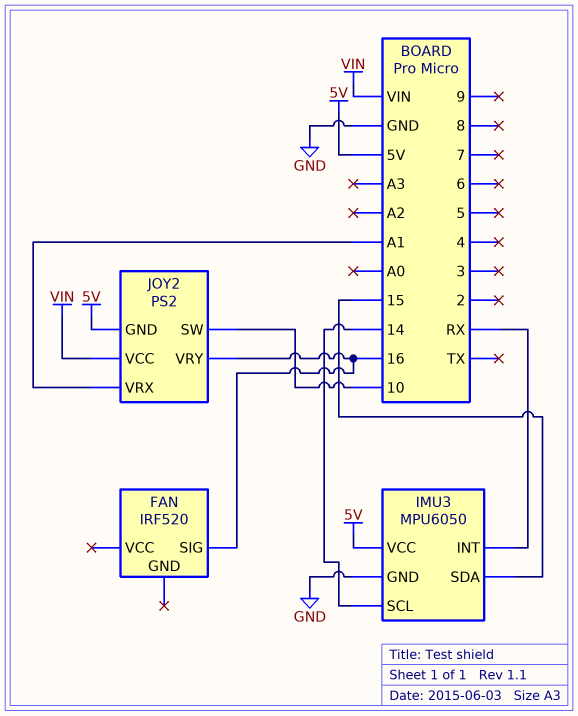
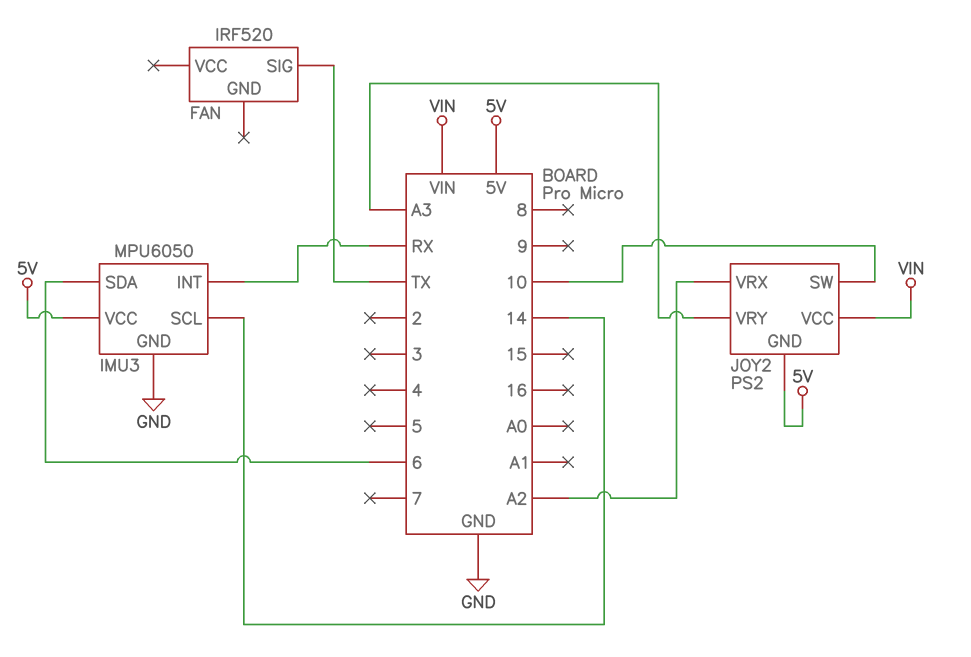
FAN pin SIG: 16 -> TX
IMU3 pin SDA: 15 -> 6
JOY2 pin VRX: A1 -> A2
JOY2 pin VRY: 16 -> A3

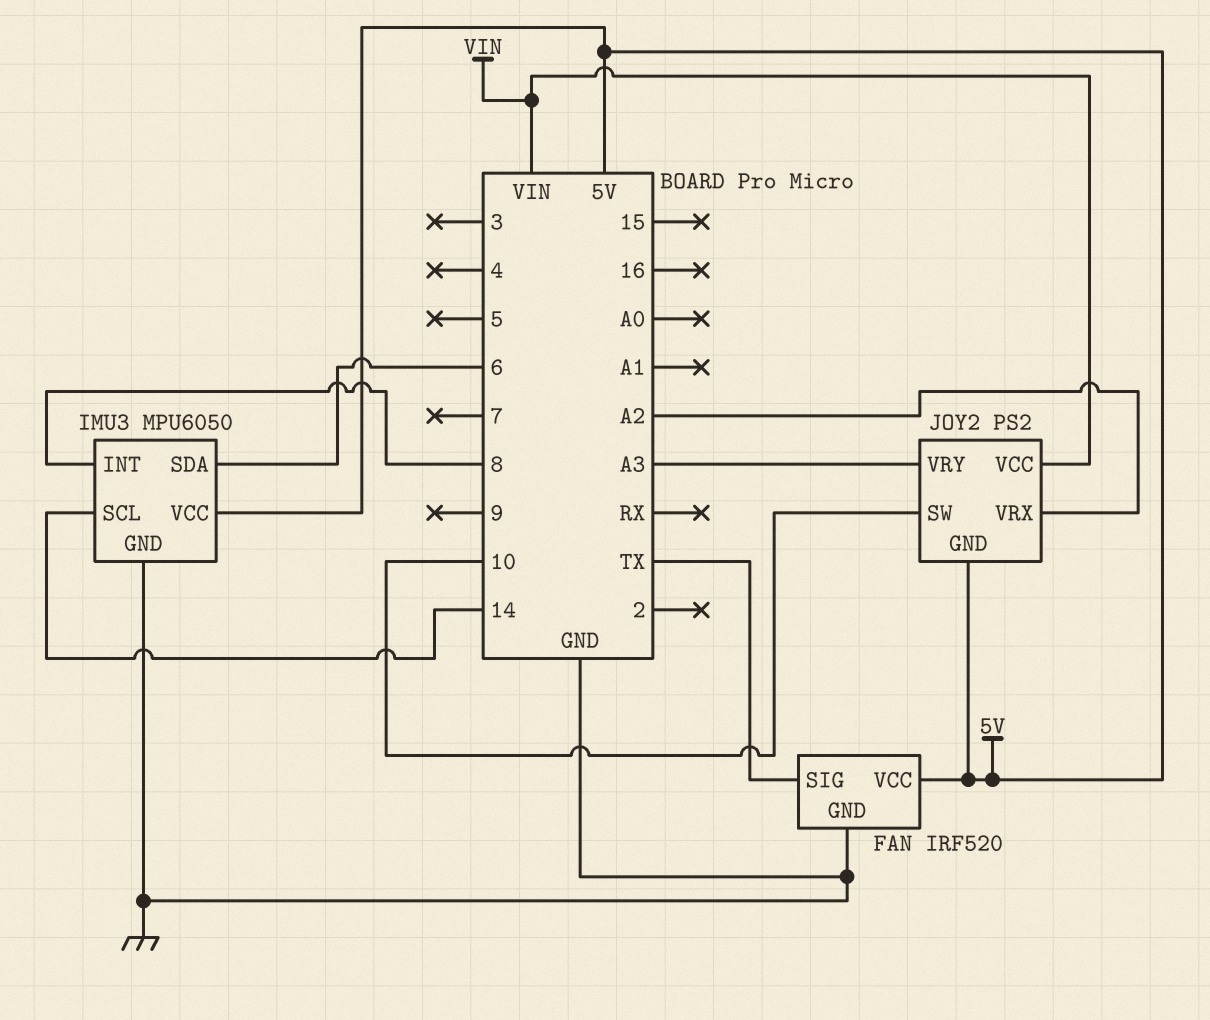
FAN pin GND: none -> GND
FAN pin VCC: none -> 5V
IMU3 pin INT: RX -> 8

